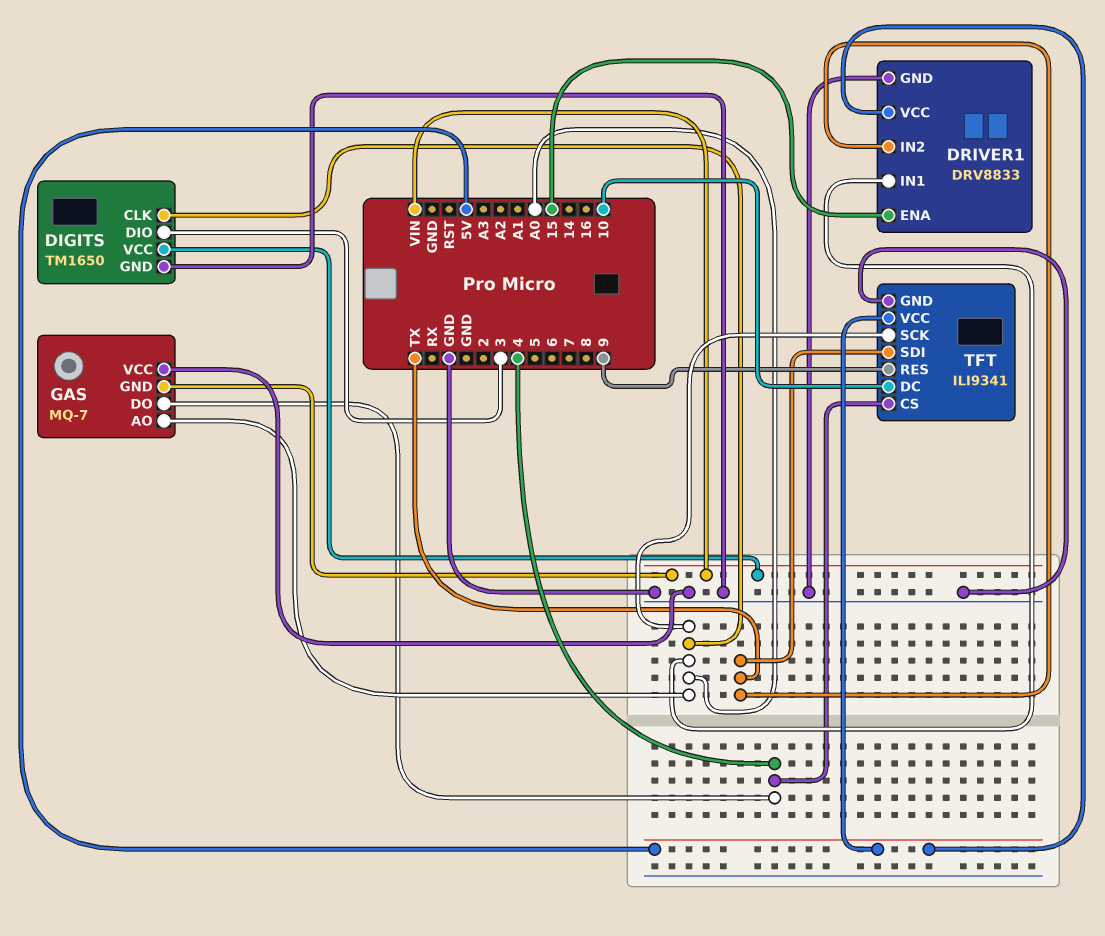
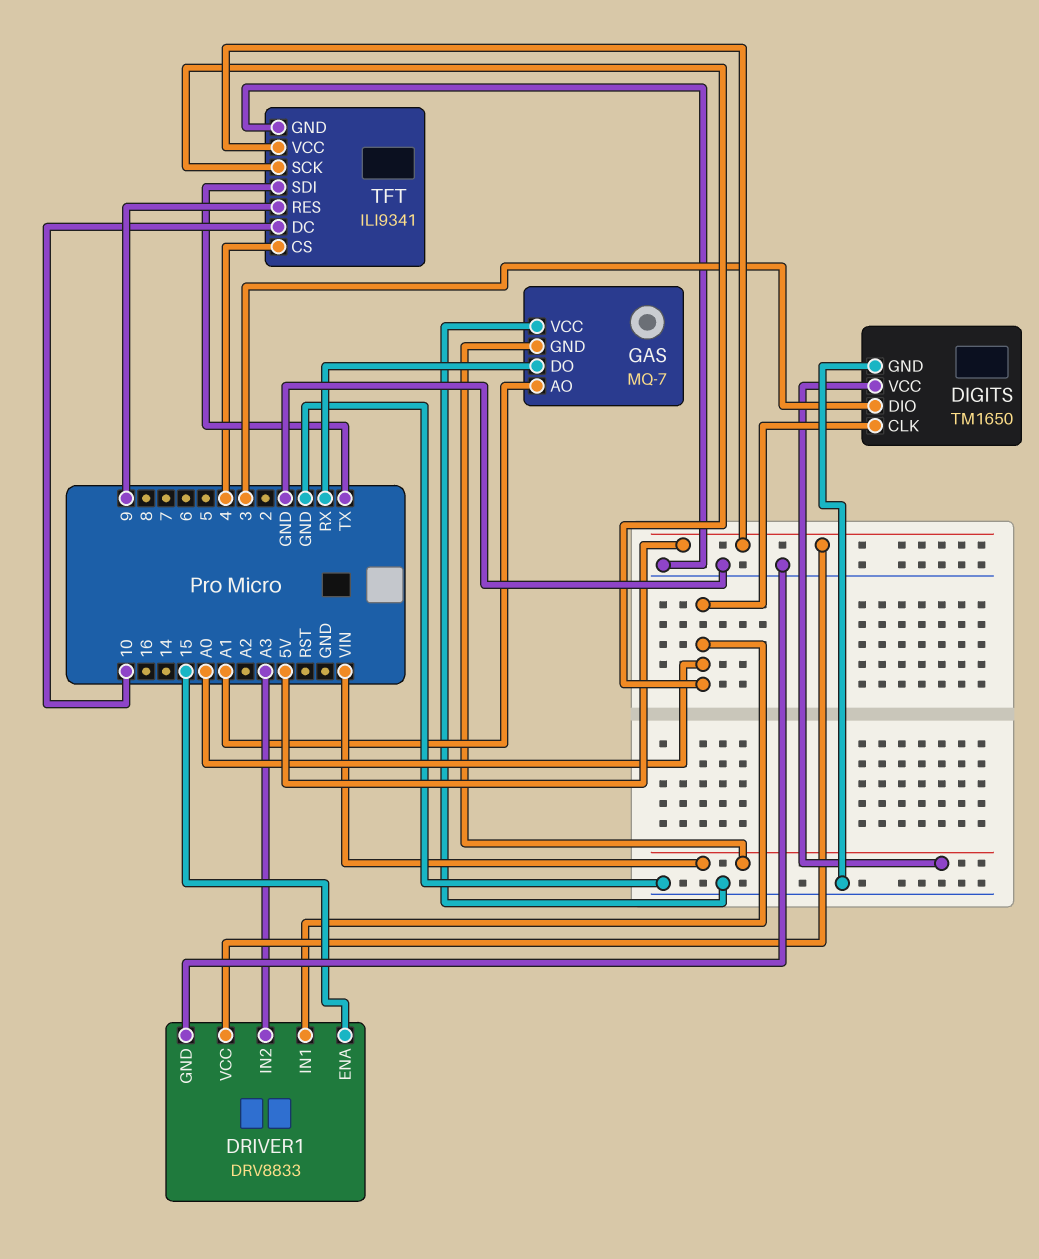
DRIVER1 pin IN2: TX -> A3
GAS pin AO: A0 -> A1
GAS pin DO: 4 -> RX

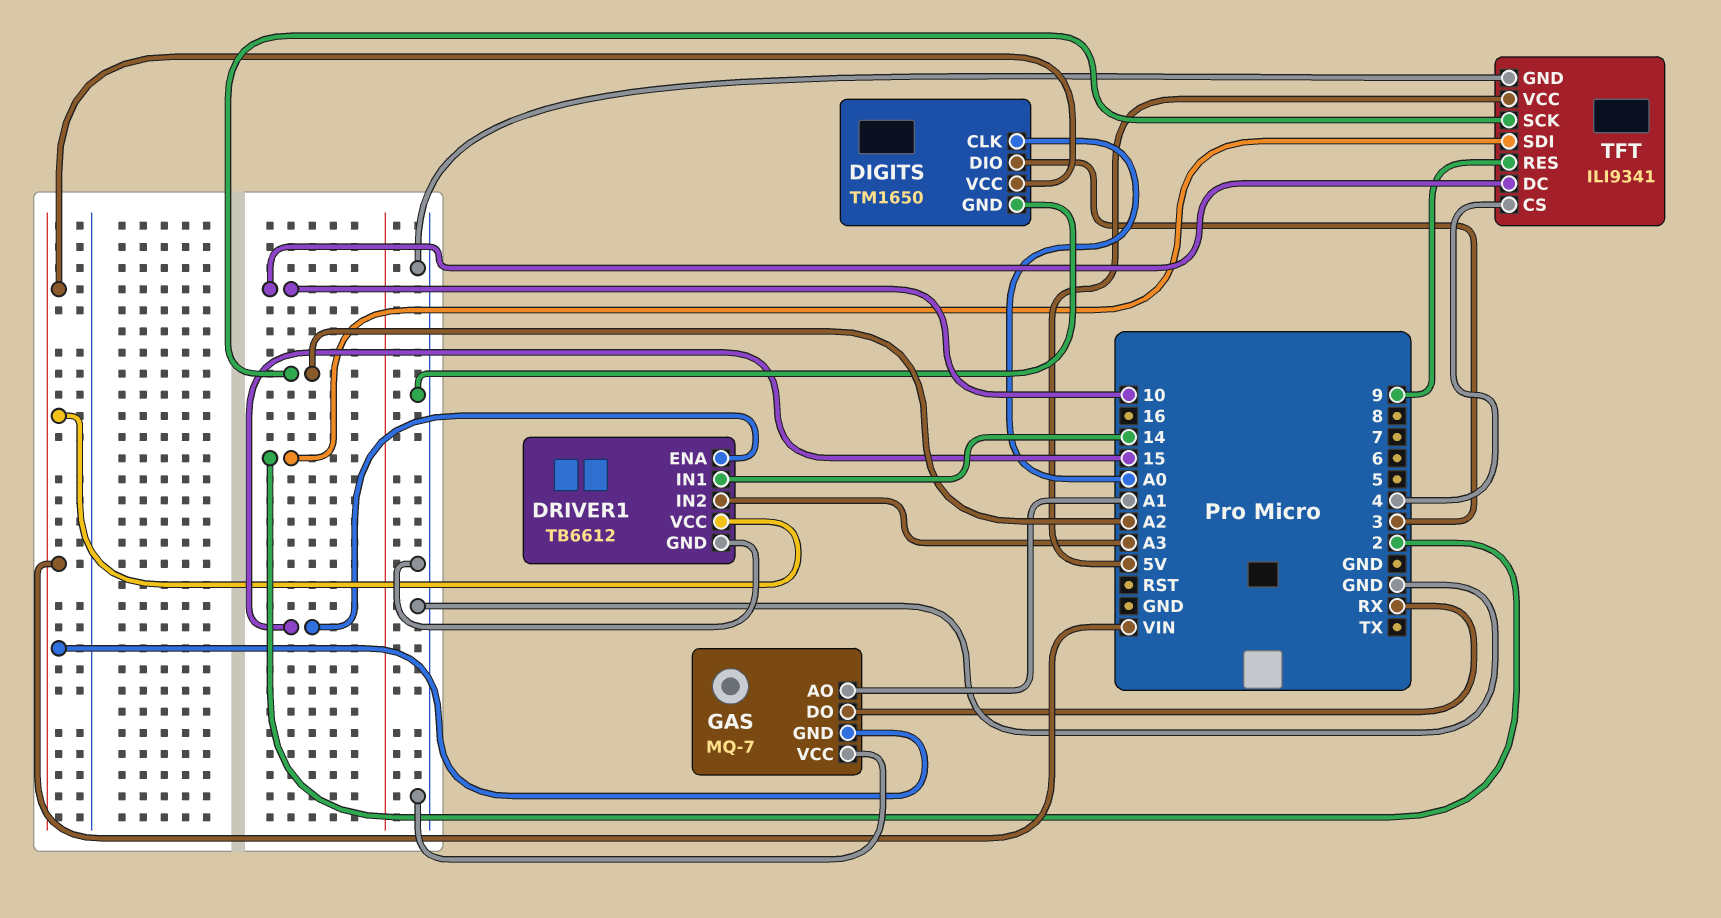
DRIVER1: DRV8833 -> TB6612
DRIVER1 pin IN1: A0 -> 14
DRIVER1 pin VCC: 5V -> VIN
TFT pin SCK: A0 -> A2
TFT pin SDI: TX -> 2

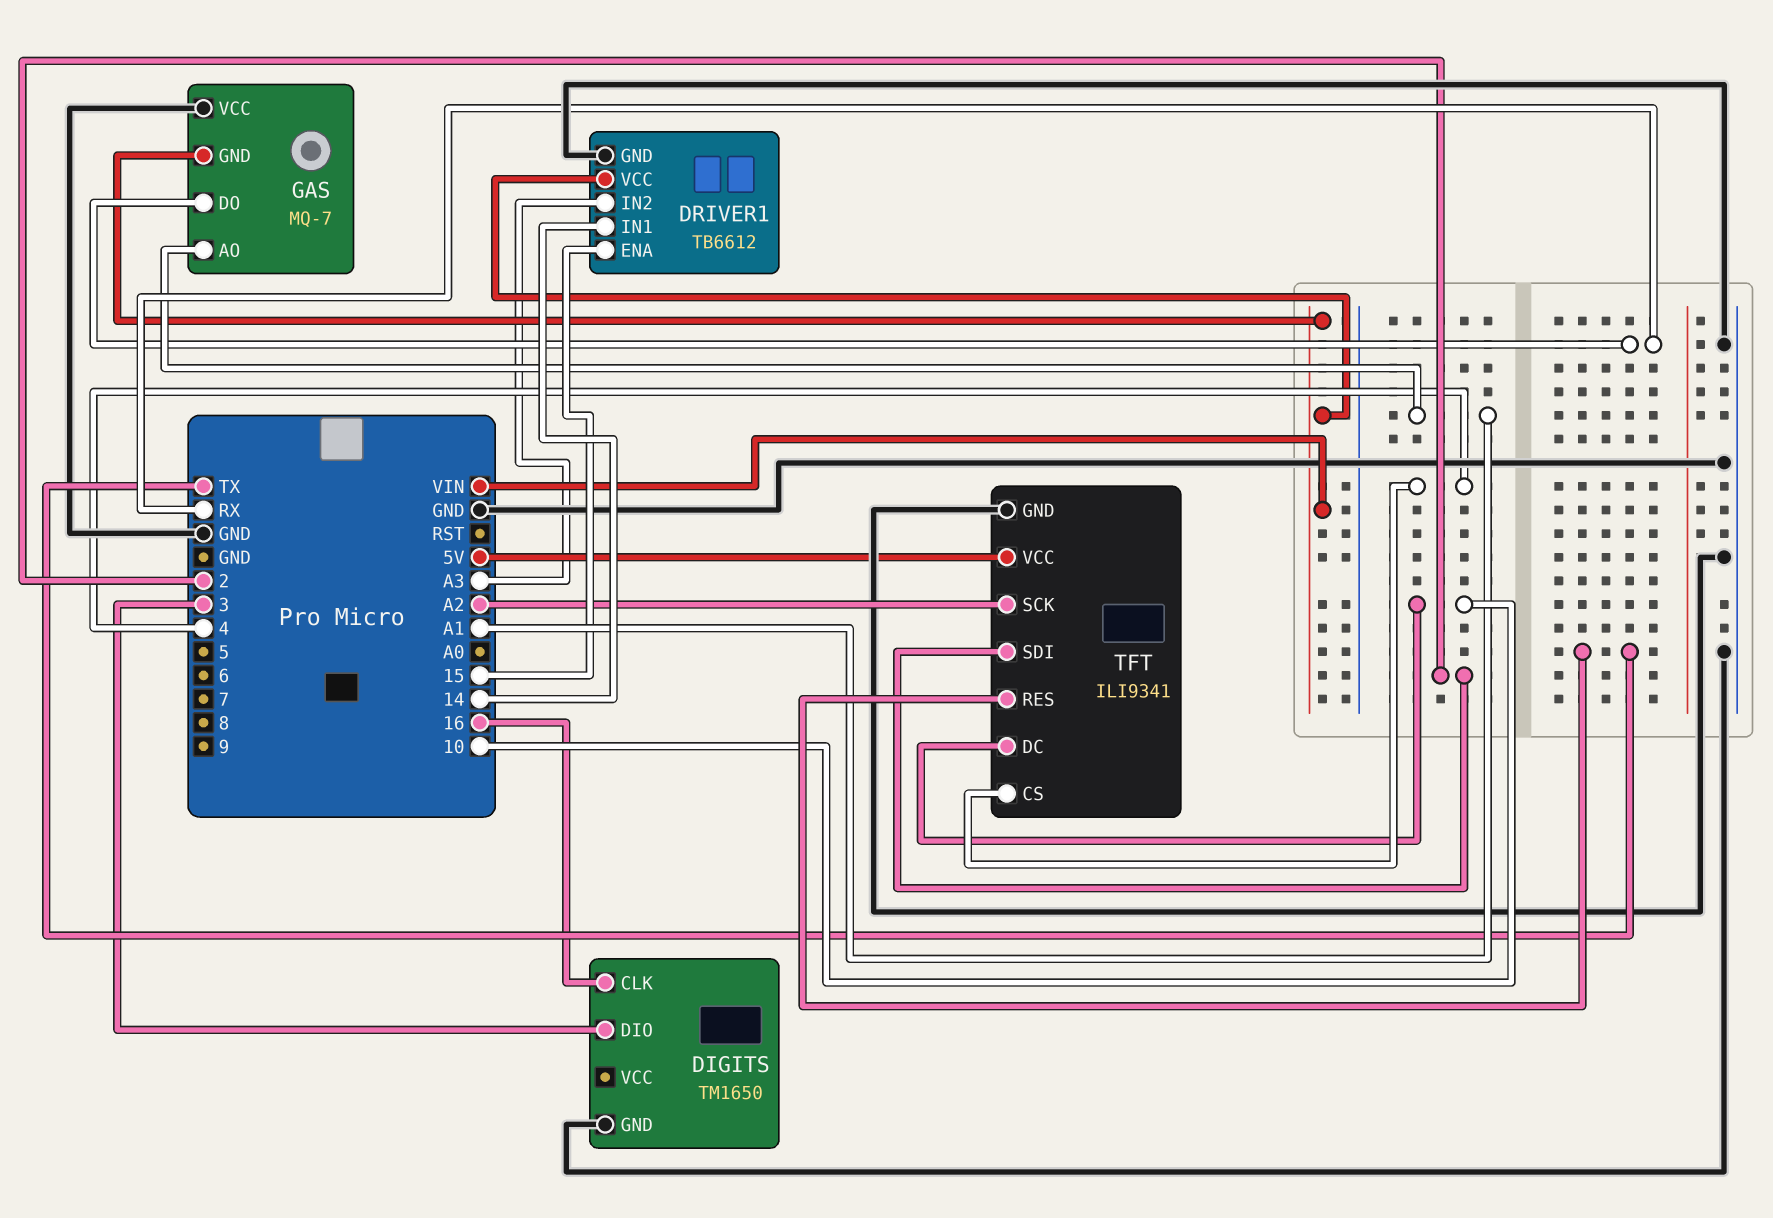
DIGITS pin CLK: A0 -> 16
DIGITS pin VCC: VIN -> none
TFT pin RES: 9 -> TX

